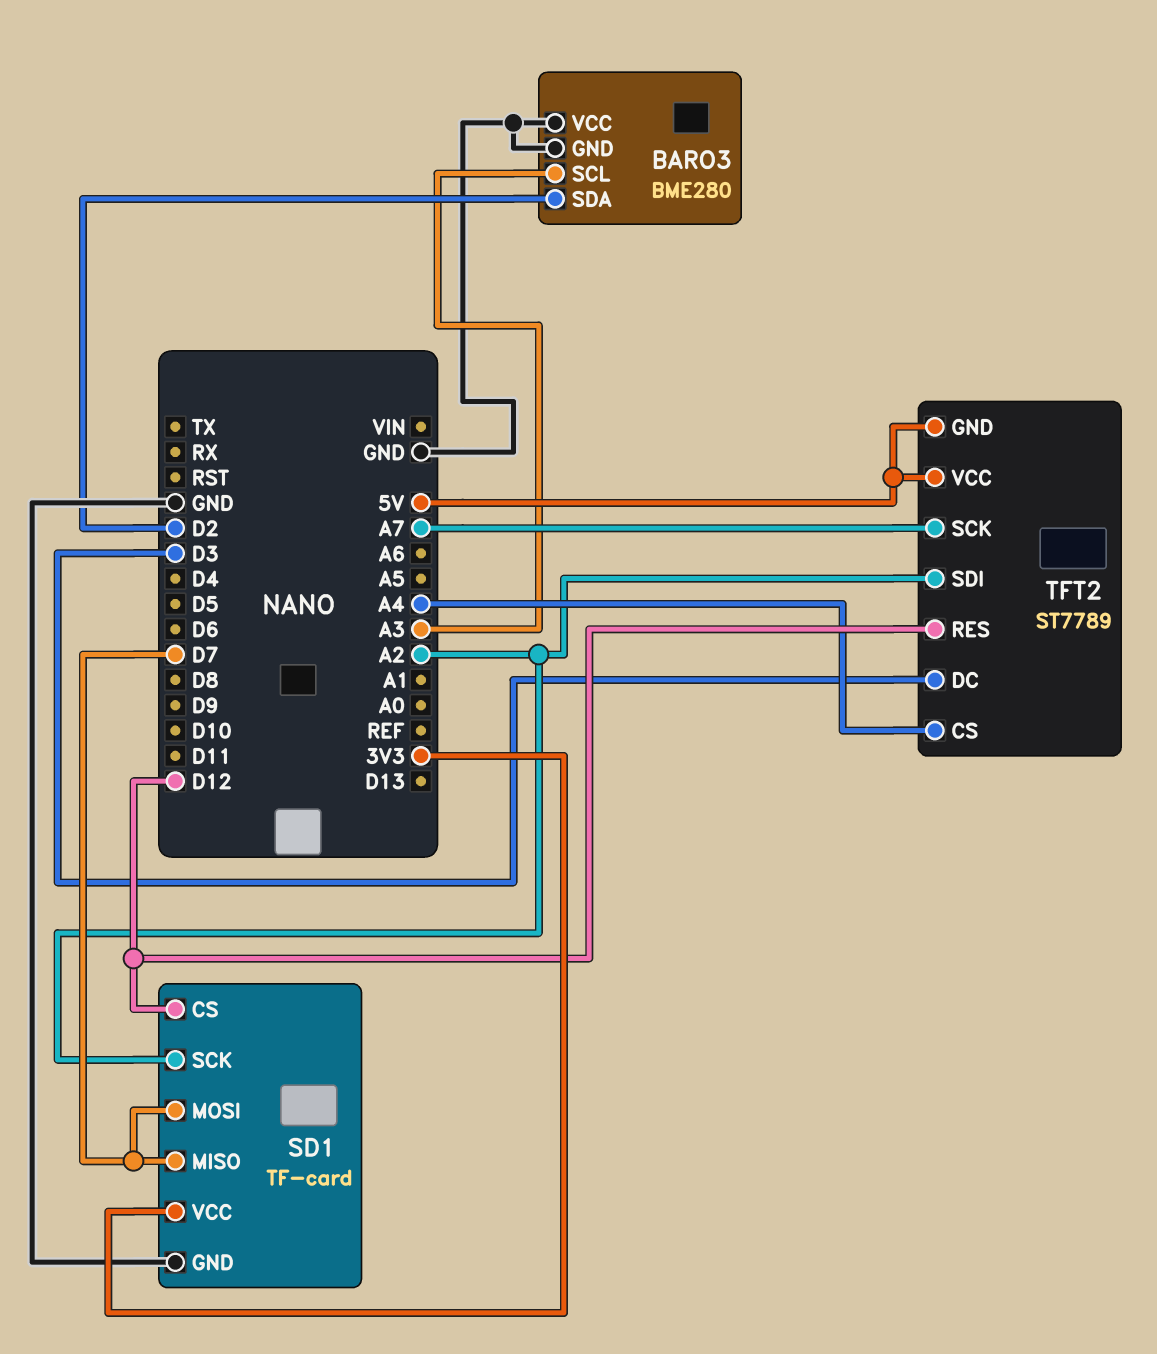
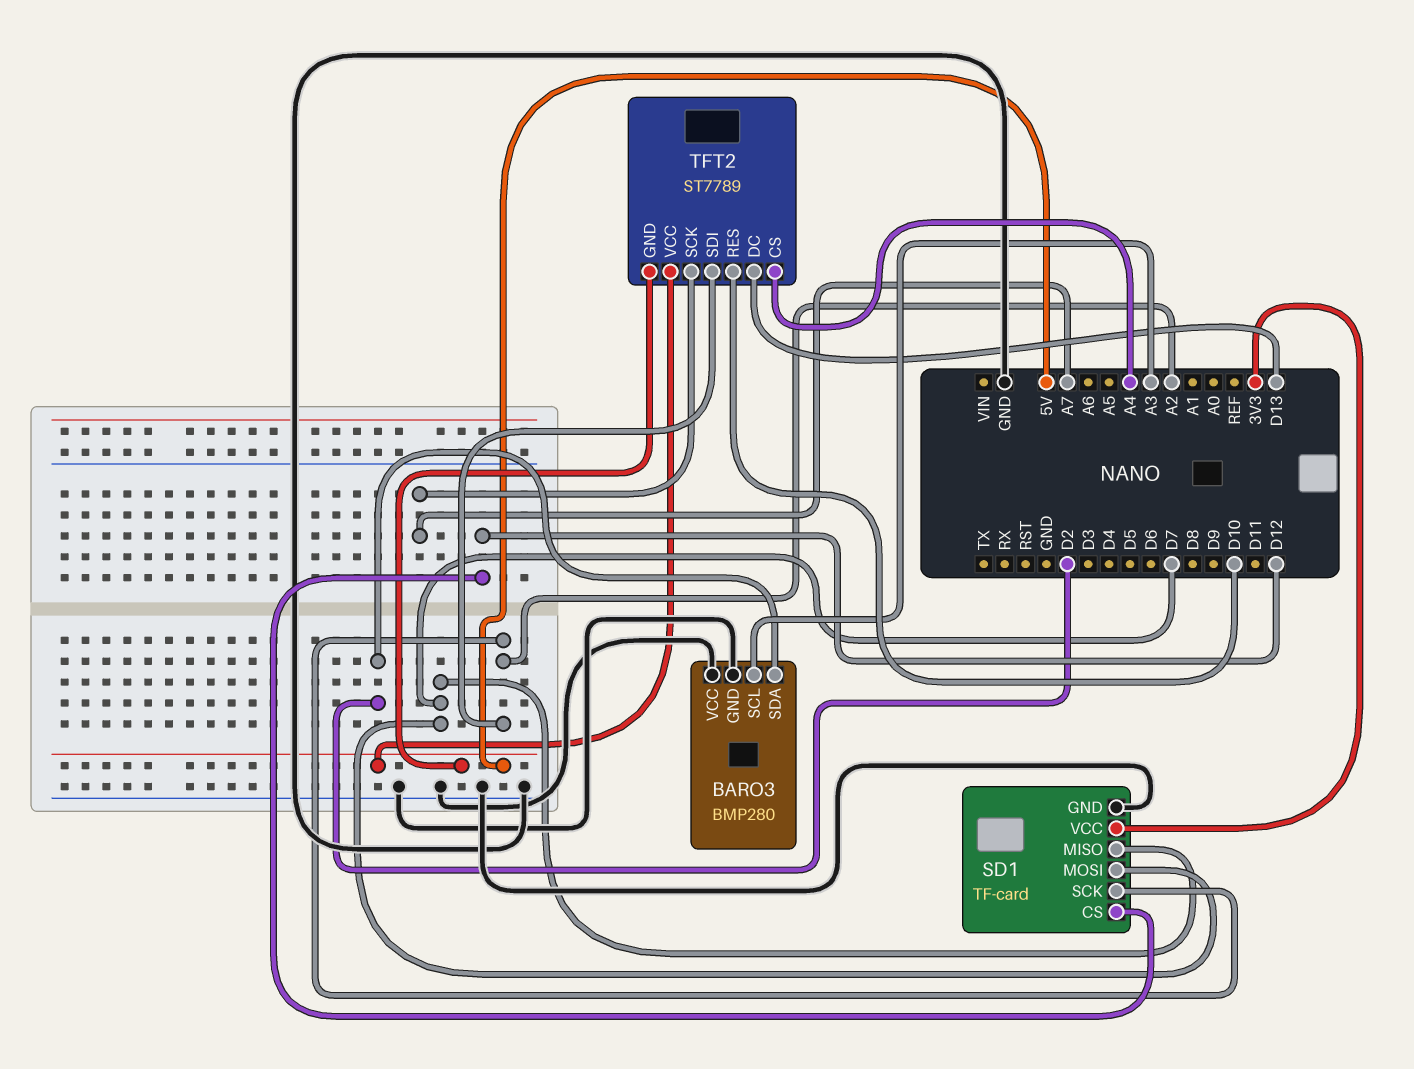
BARO3: BME280 -> BMP280
TFT2 pin DC: D3 -> D13
TFT2 pin RES: D12 -> D10

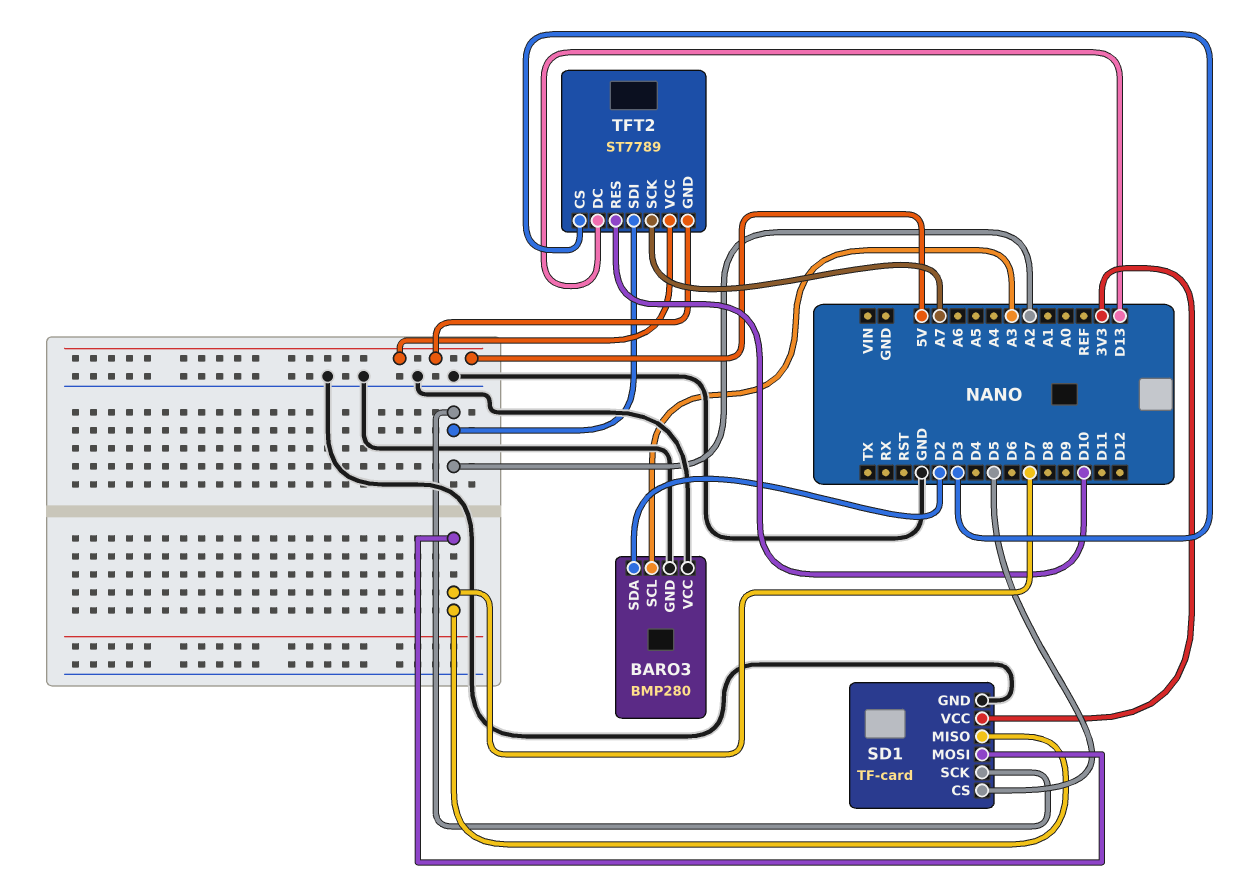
SD1 pin CS: D12 -> D5
TFT2 pin CS: A4 -> D3

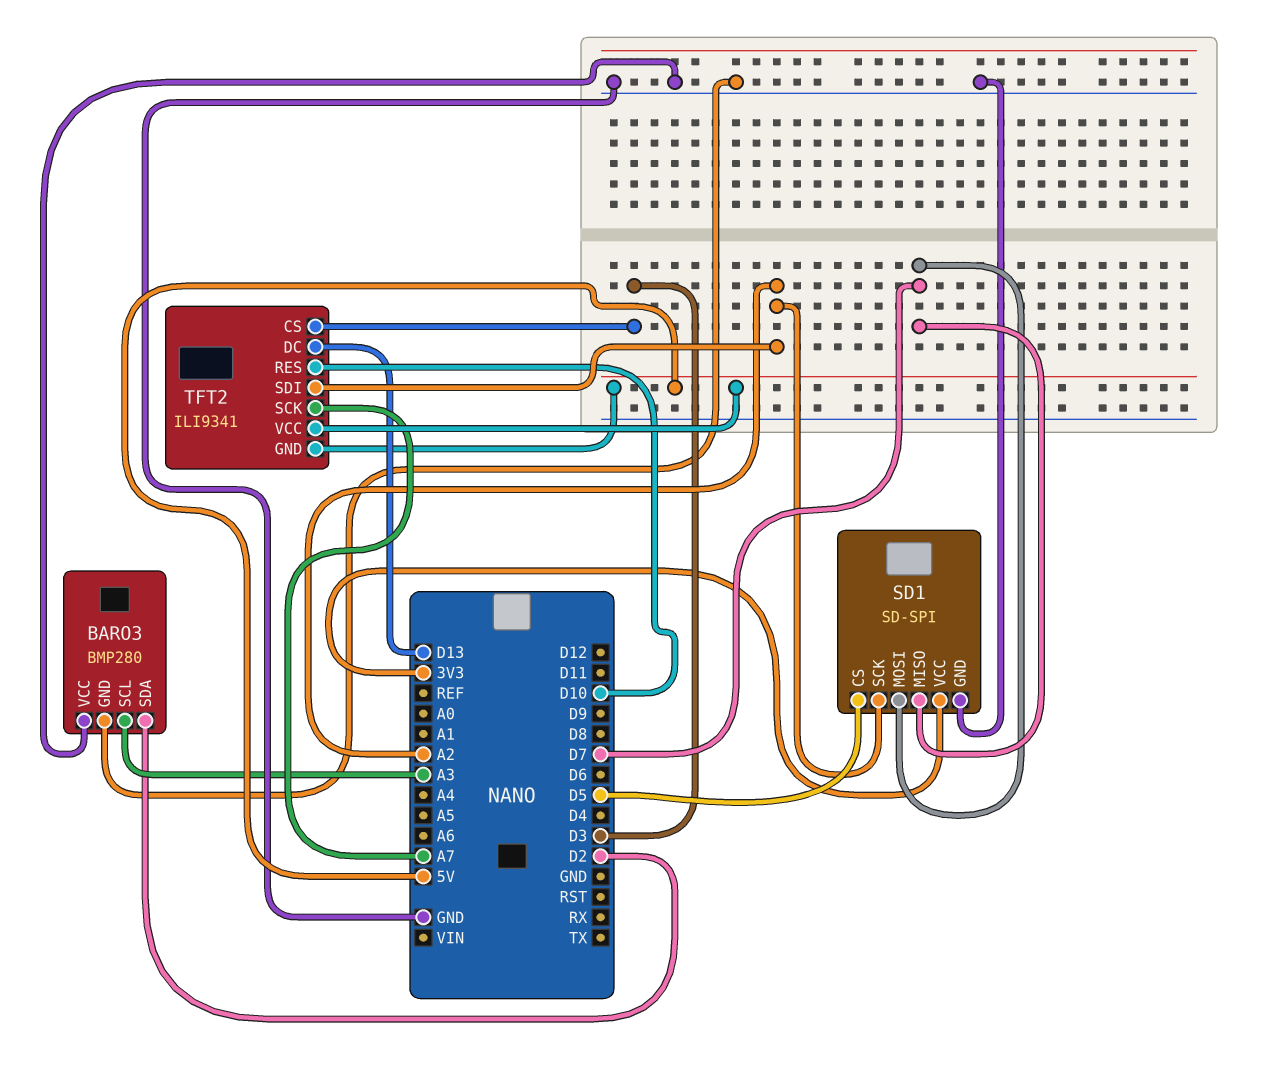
SD1: TF-card -> SD-SPI
TFT2: ST7789 -> ILI9341

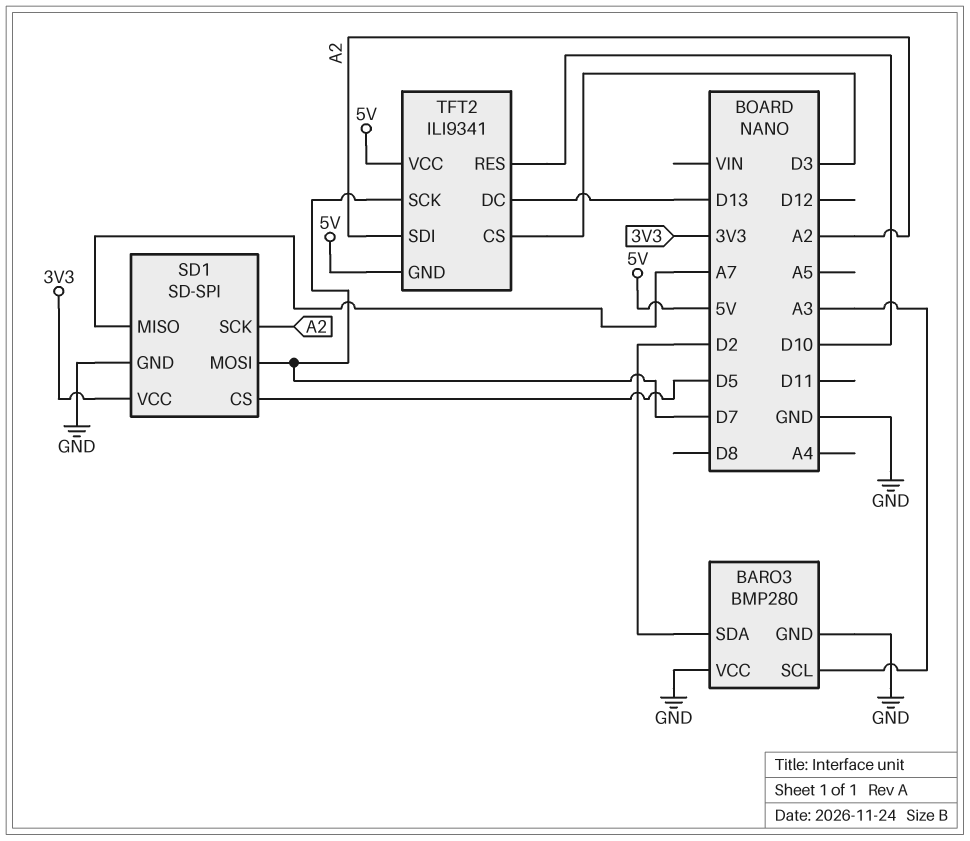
SD1 pin MISO: D7 -> A7
TFT2 pin SCK: A7 -> D7

